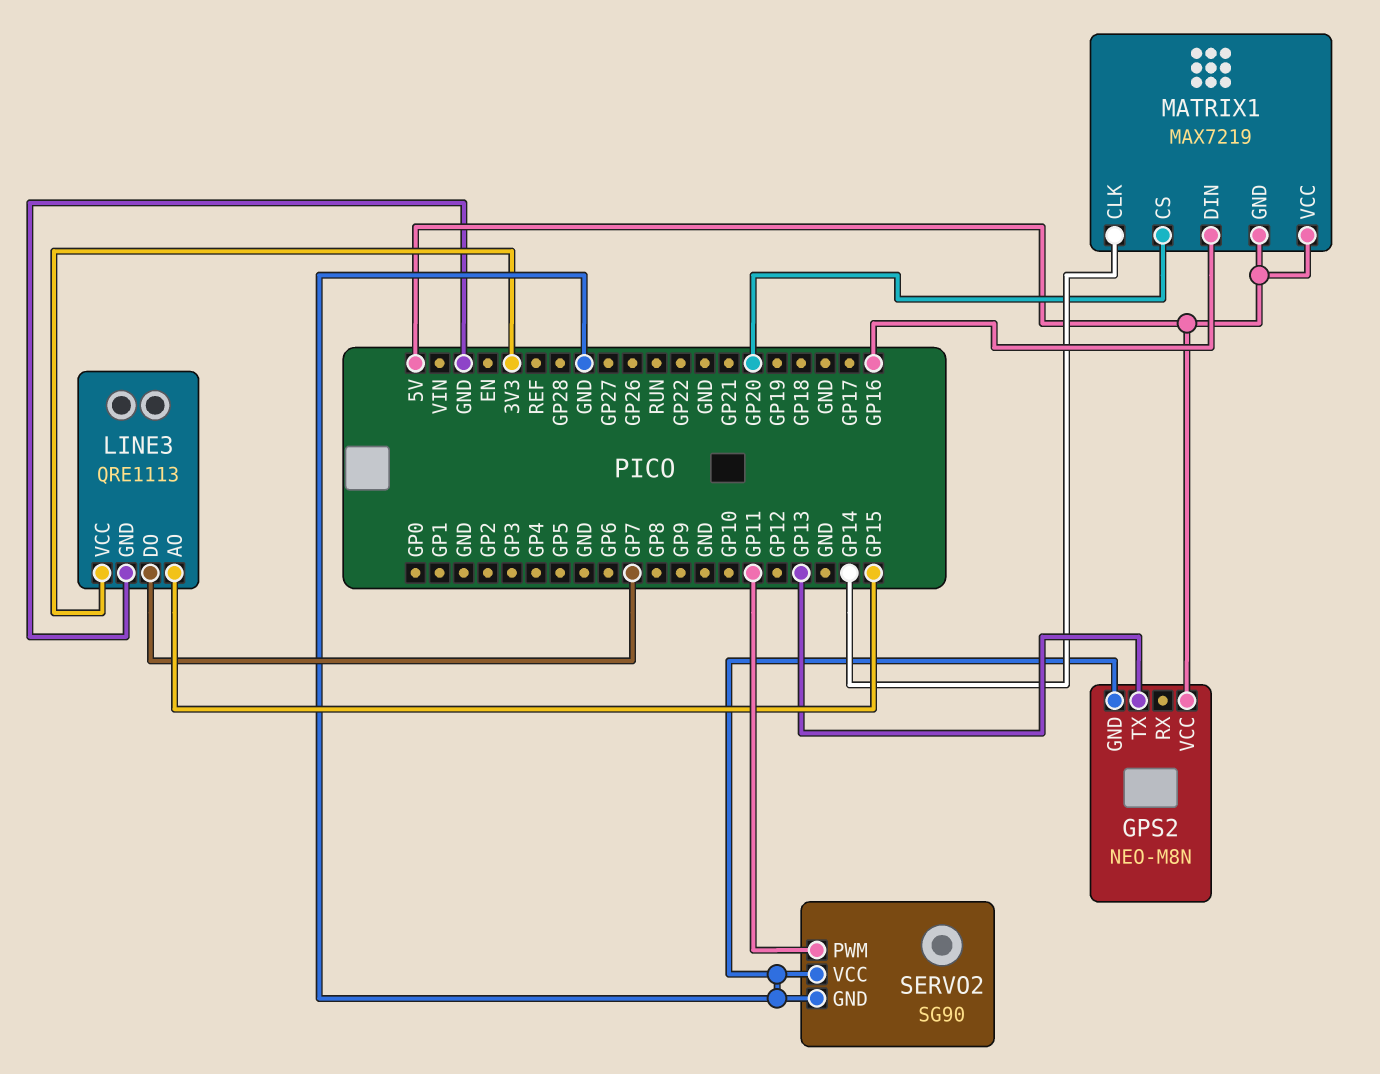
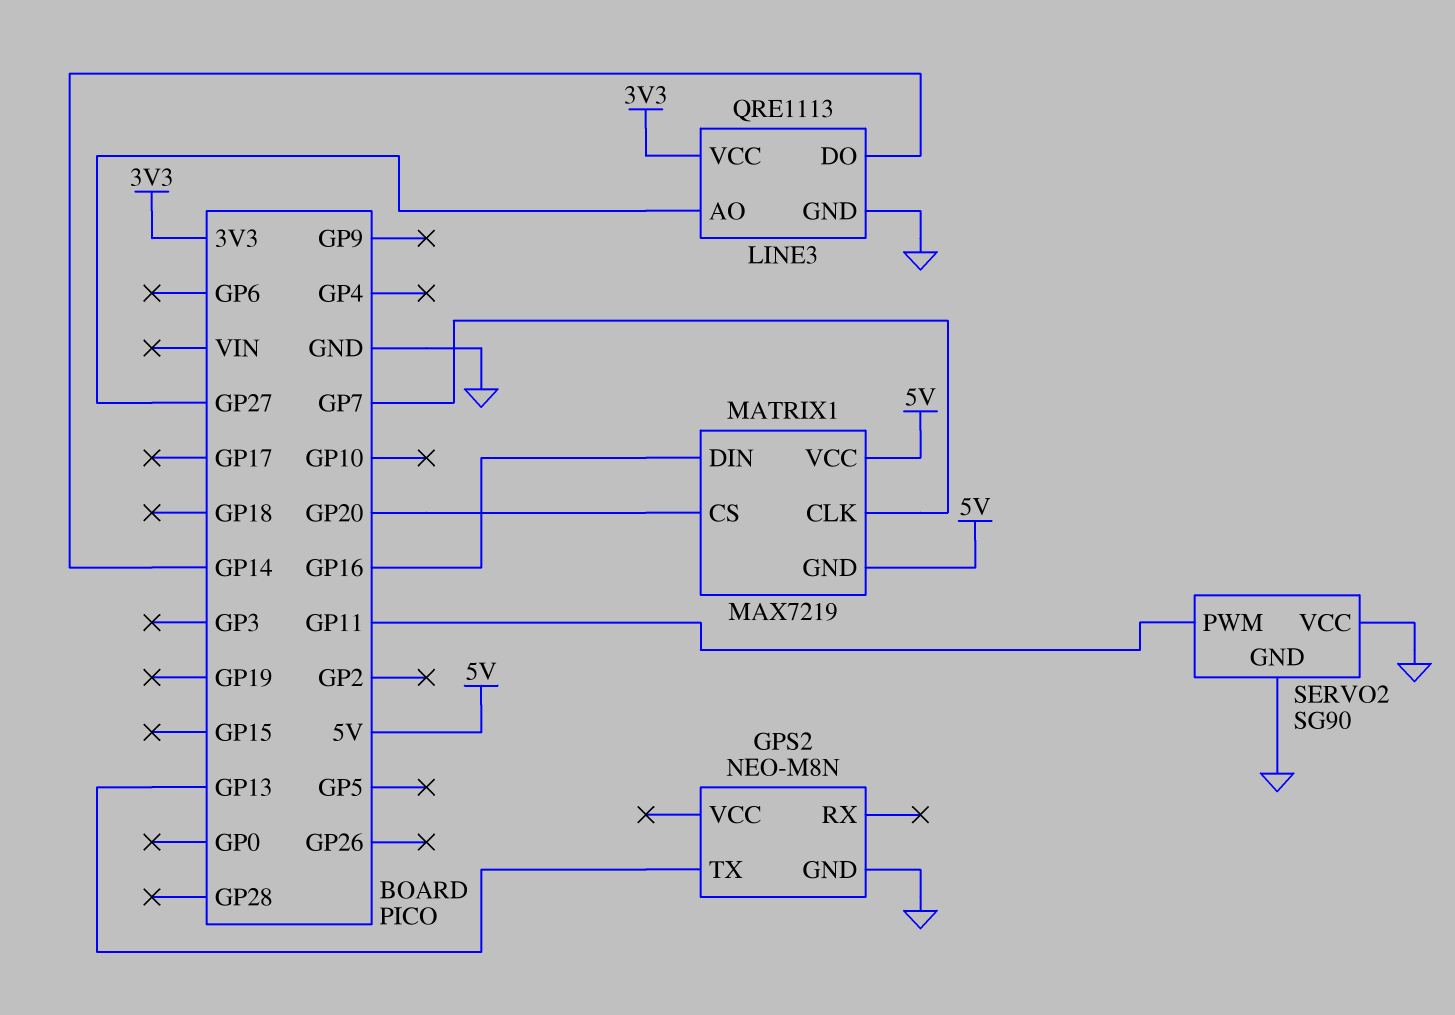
GPS2 pin VCC: 5V -> none
LINE3 pin AO: GP15 -> GP27
LINE3 pin DO: GP7 -> GP14
MATRIX1 pin CLK: GP14 -> GP7

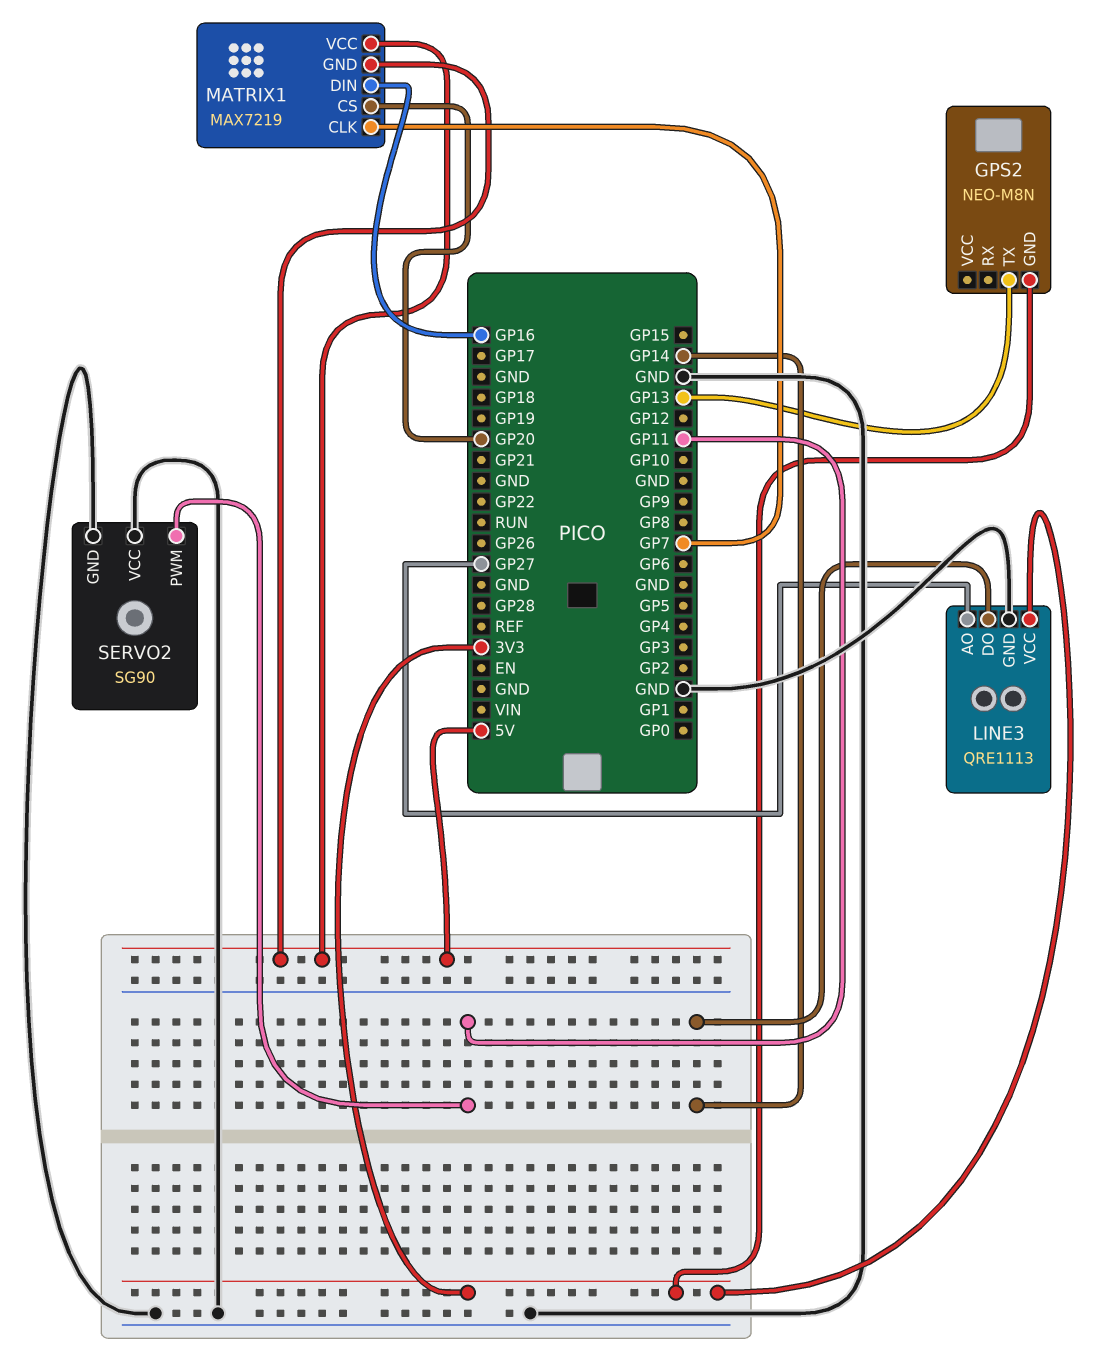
GPS2 pin GND: GND -> 3V3

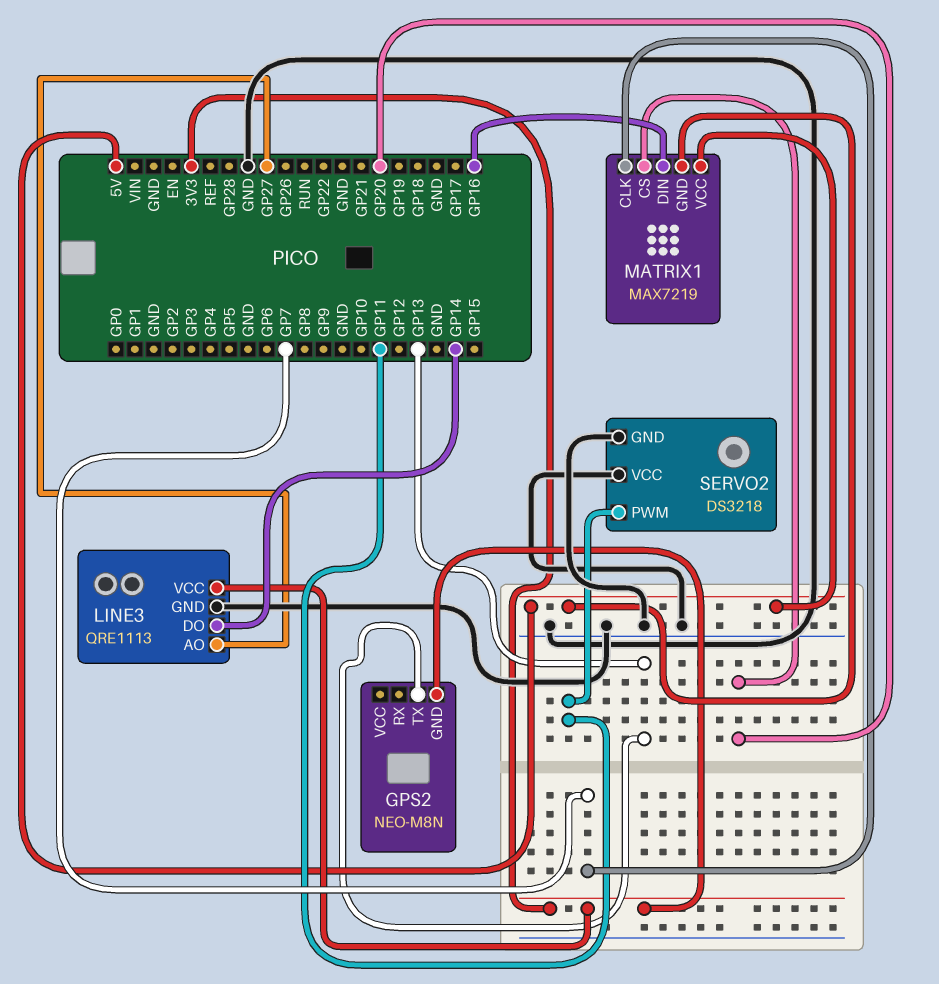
SERVO2: SG90 -> DS3218

